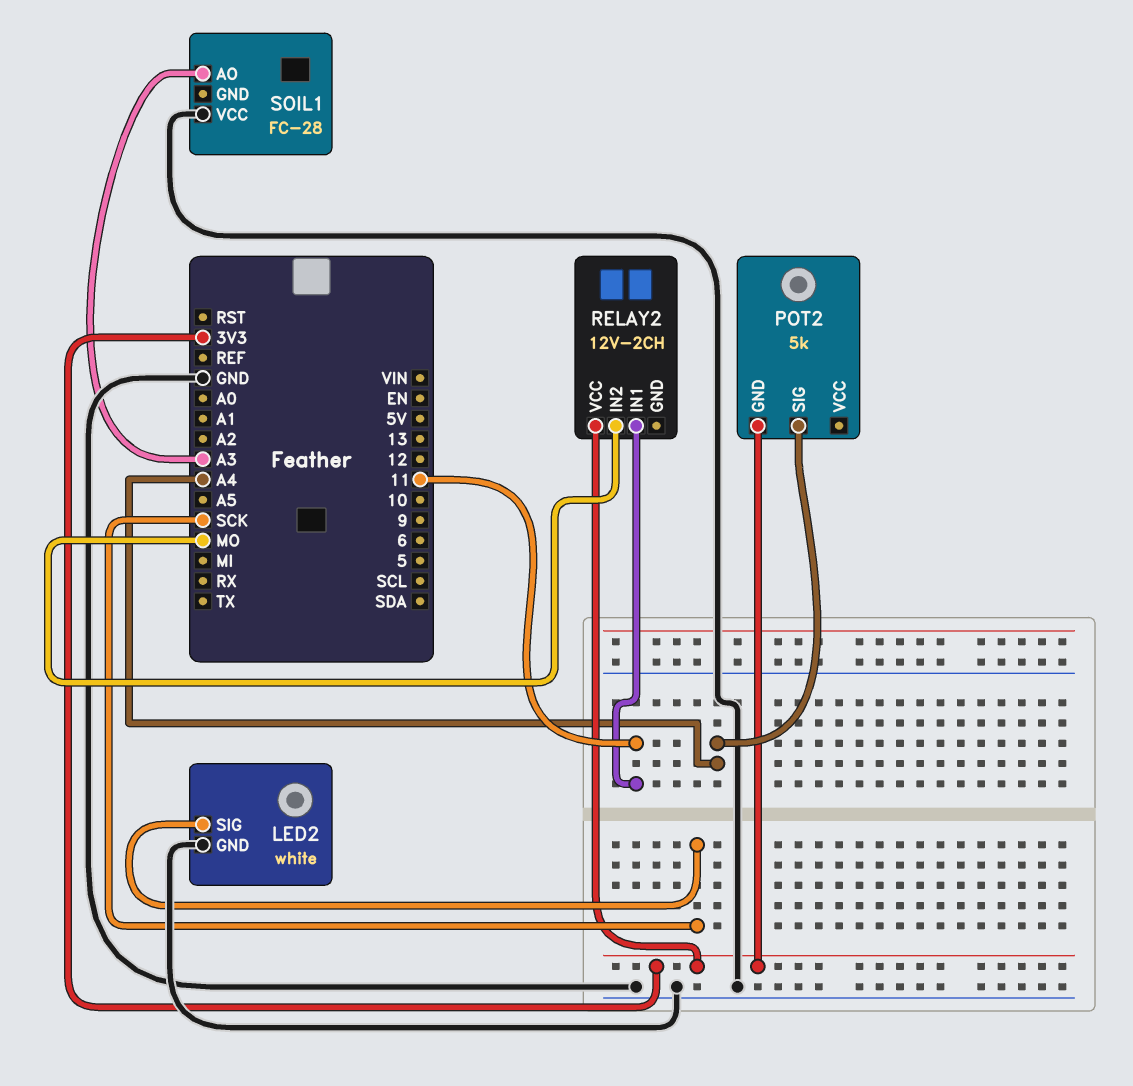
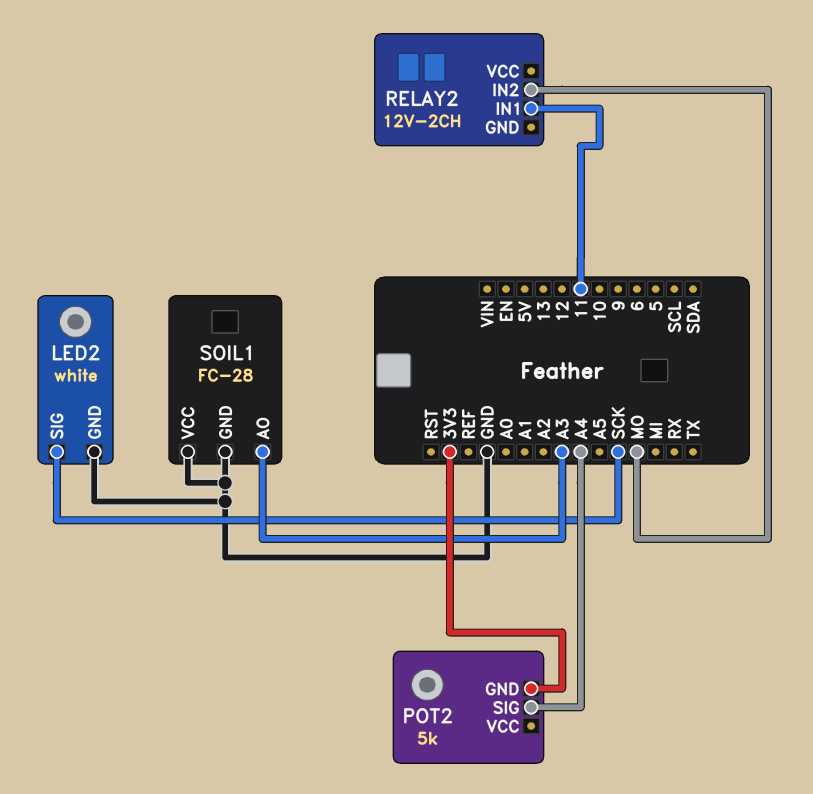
RELAY2 pin VCC: 3V3 -> none
SOIL1 pin GND: none -> GND

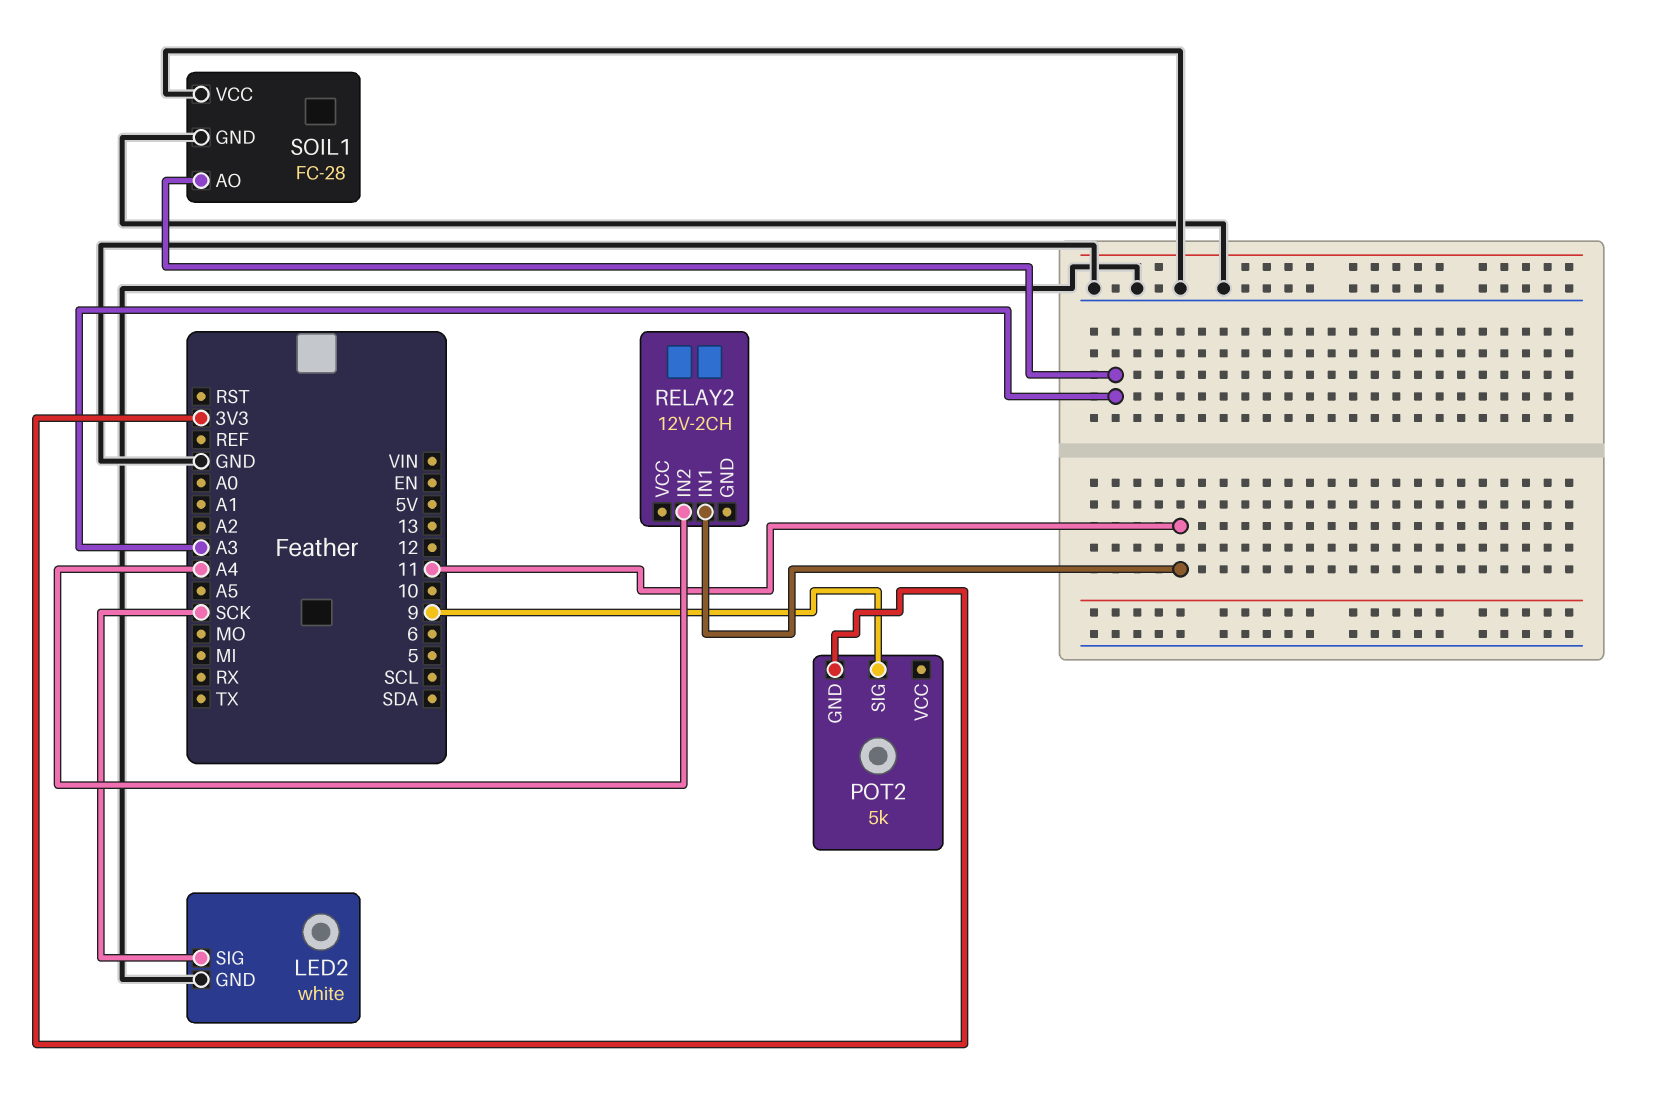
POT2 pin SIG: A4 -> 9
RELAY2 pin IN2: MO -> A4

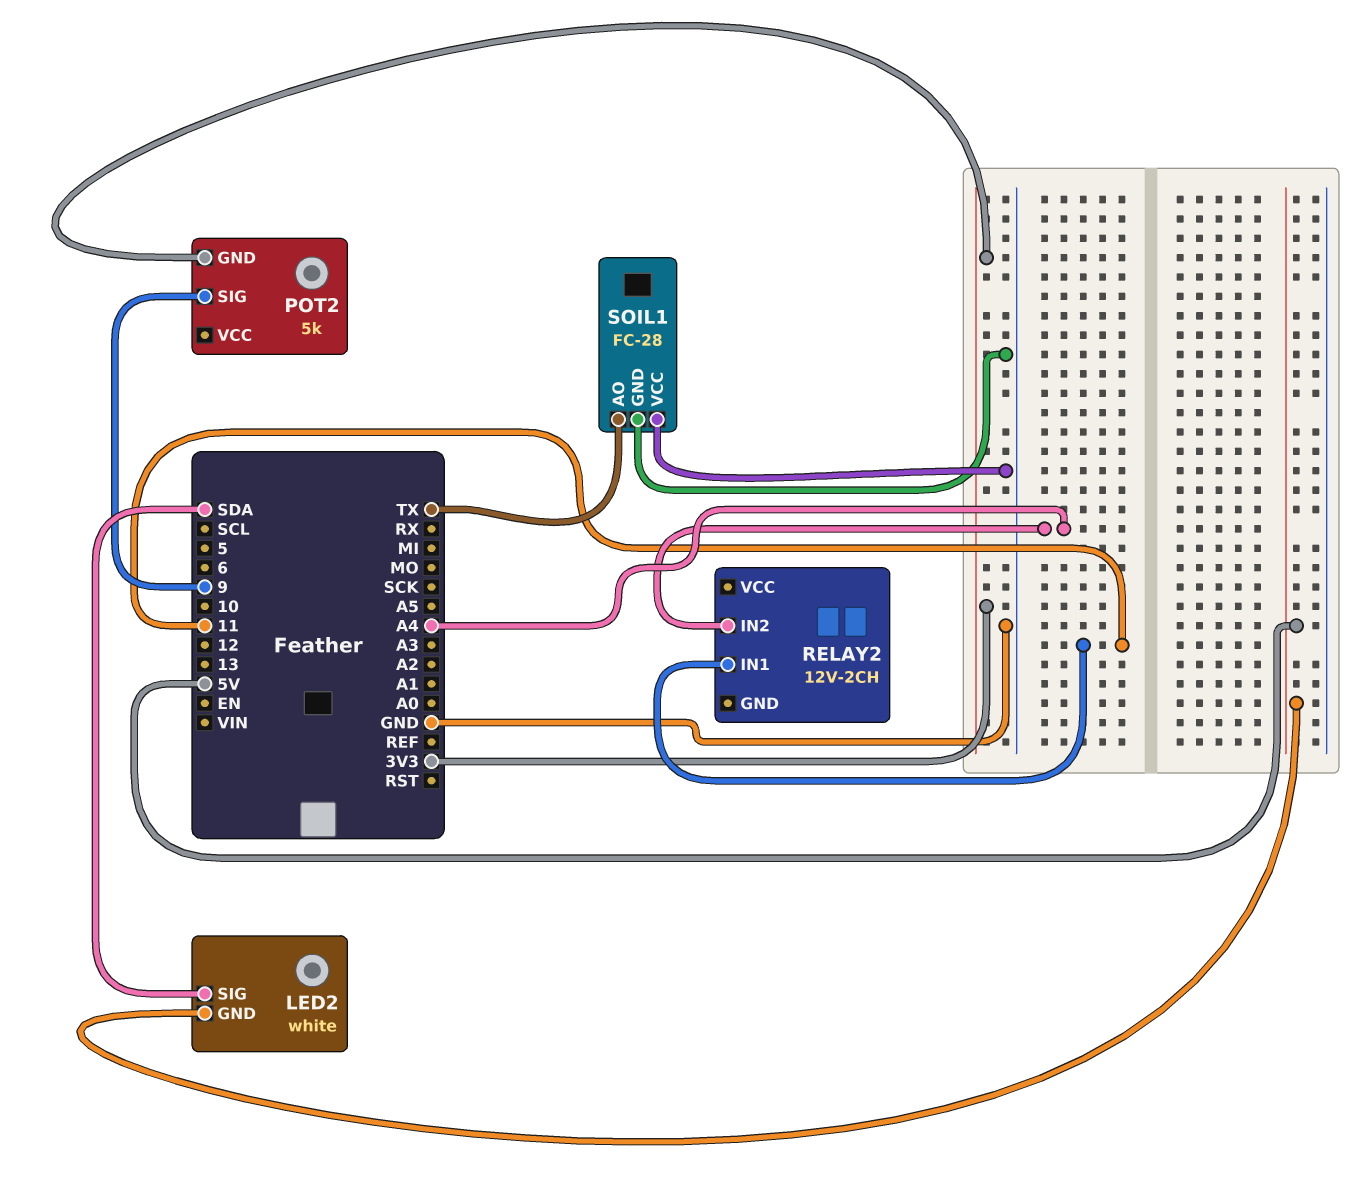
LED2 pin GND: GND -> 5V
LED2 pin SIG: SCK -> SDA
SOIL1 pin AO: A3 -> TX

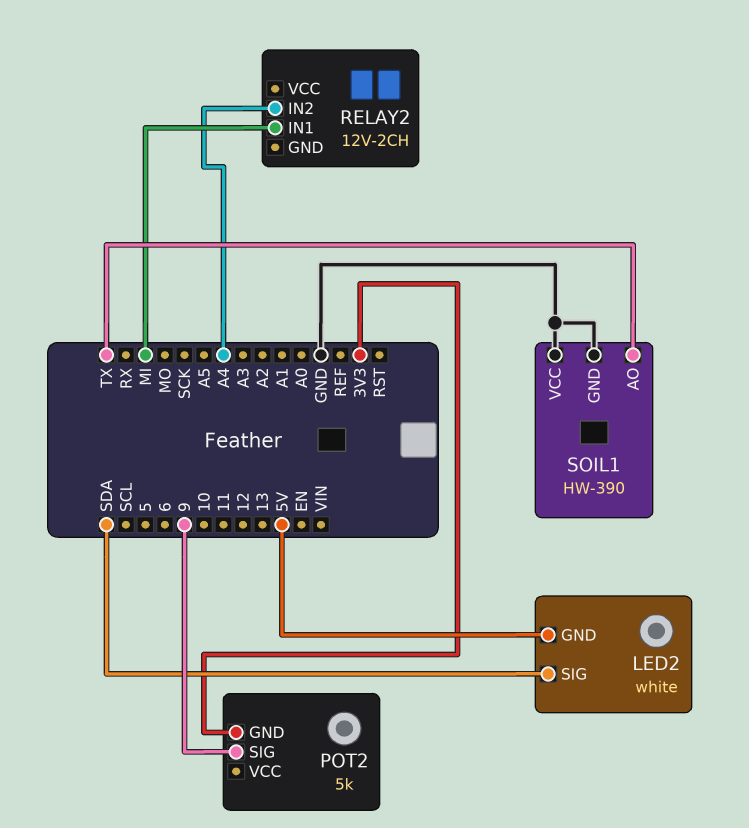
RELAY2 pin IN1: 11 -> MI
SOIL1: FC-28 -> HW-390

